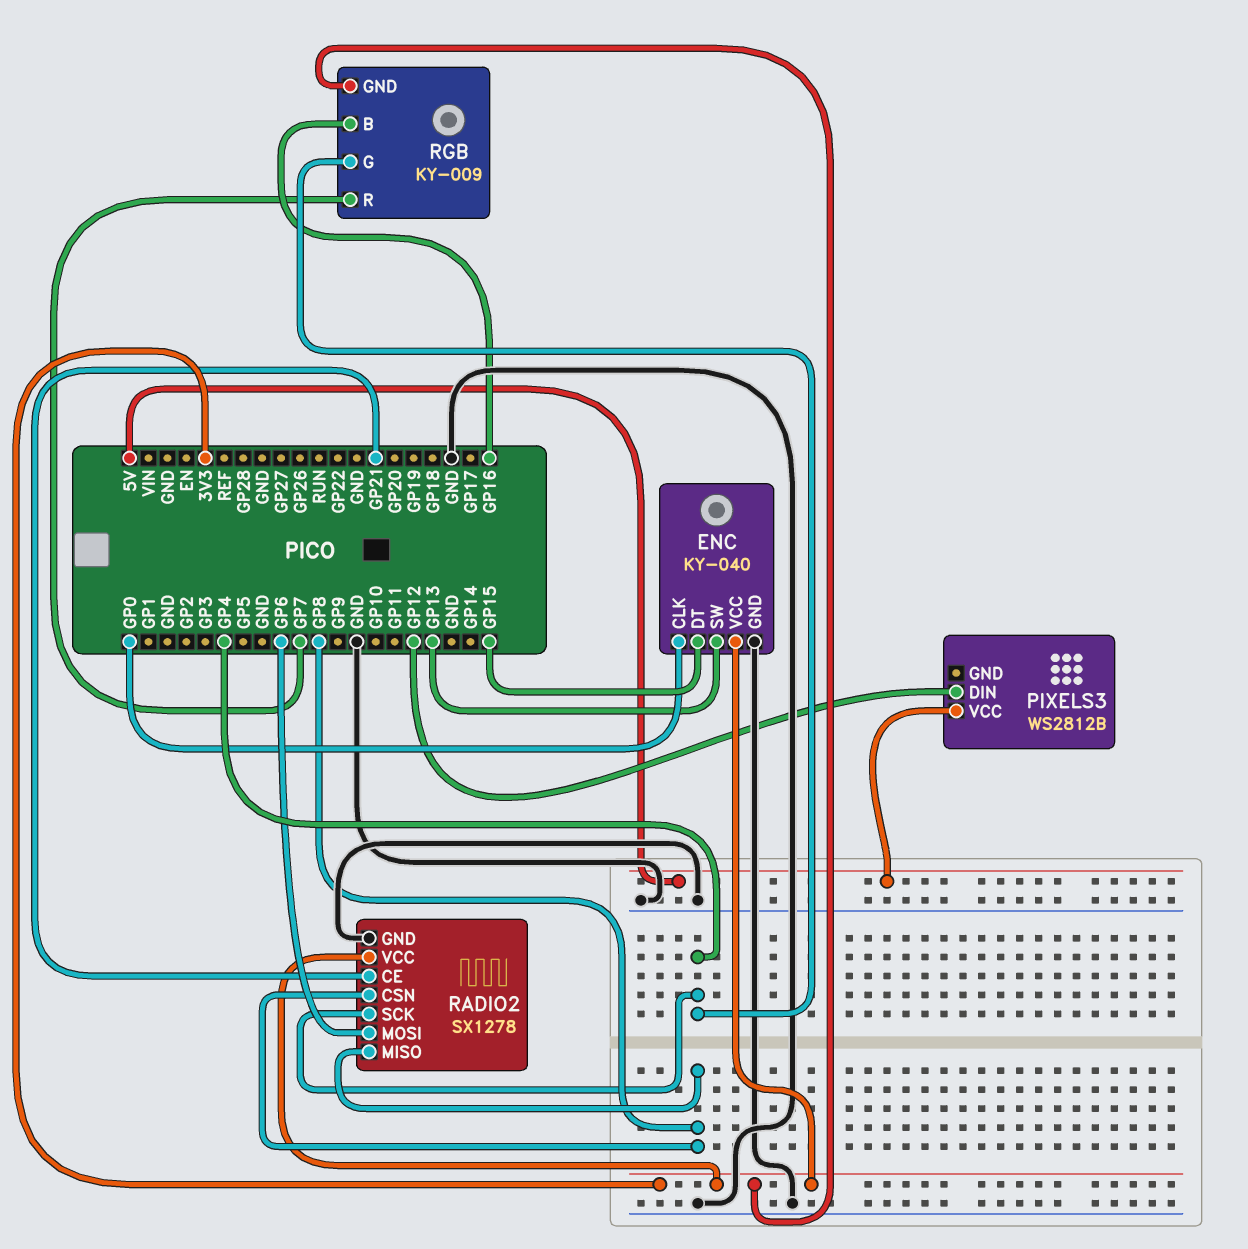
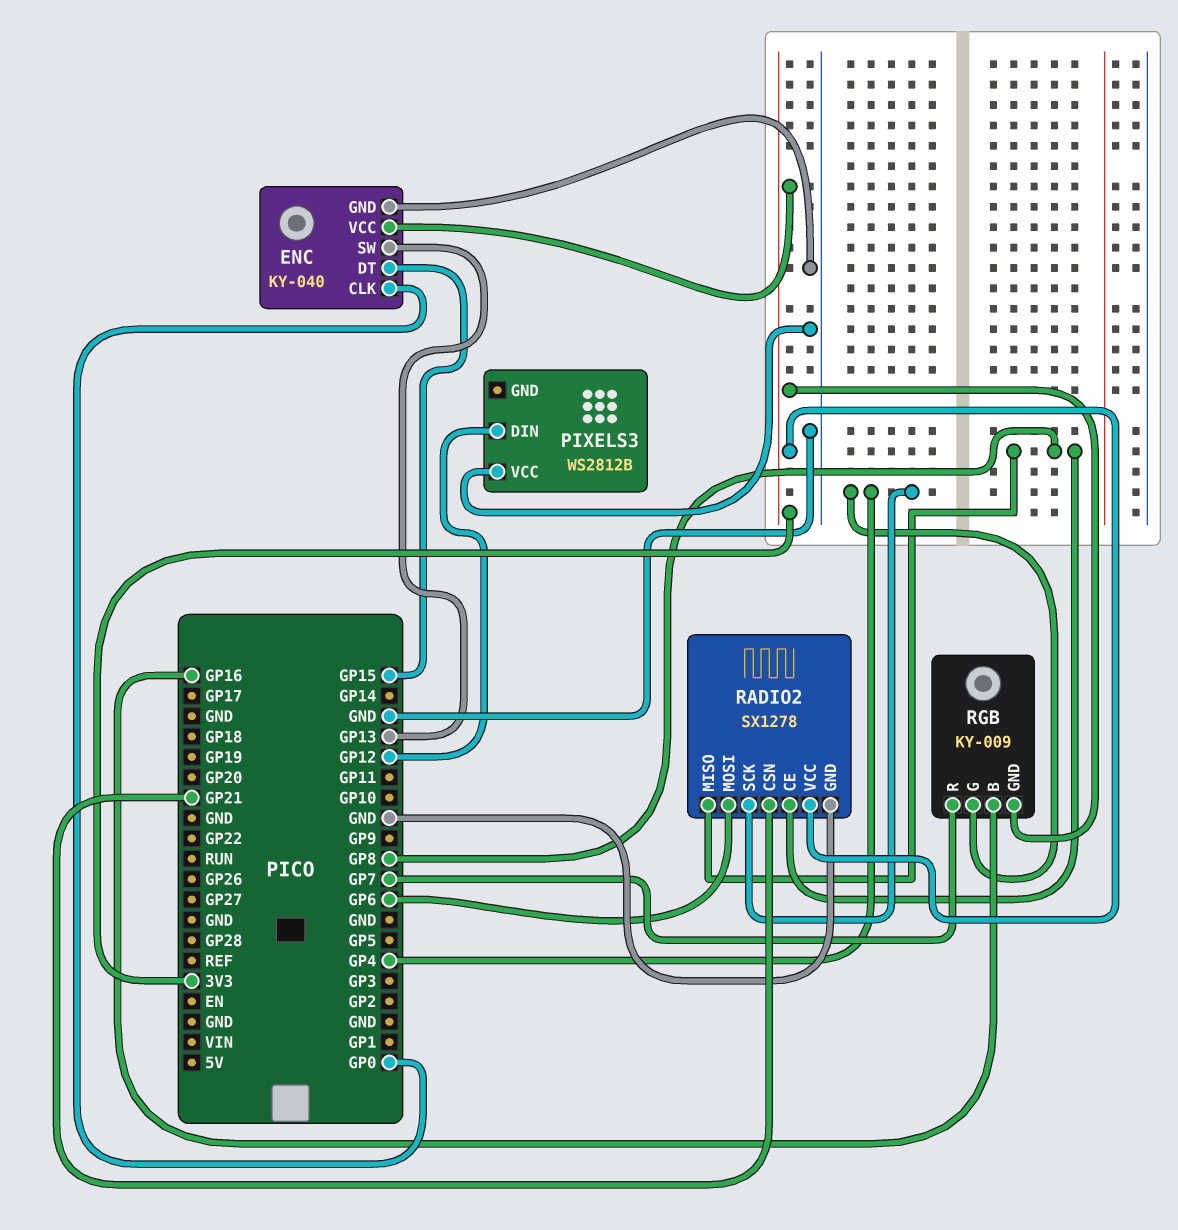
PIXELS3 pin VCC: 5V -> GND
RADIO2 pin CE: GP21 -> GP8
RADIO2 pin CSN: GP8 -> GP21

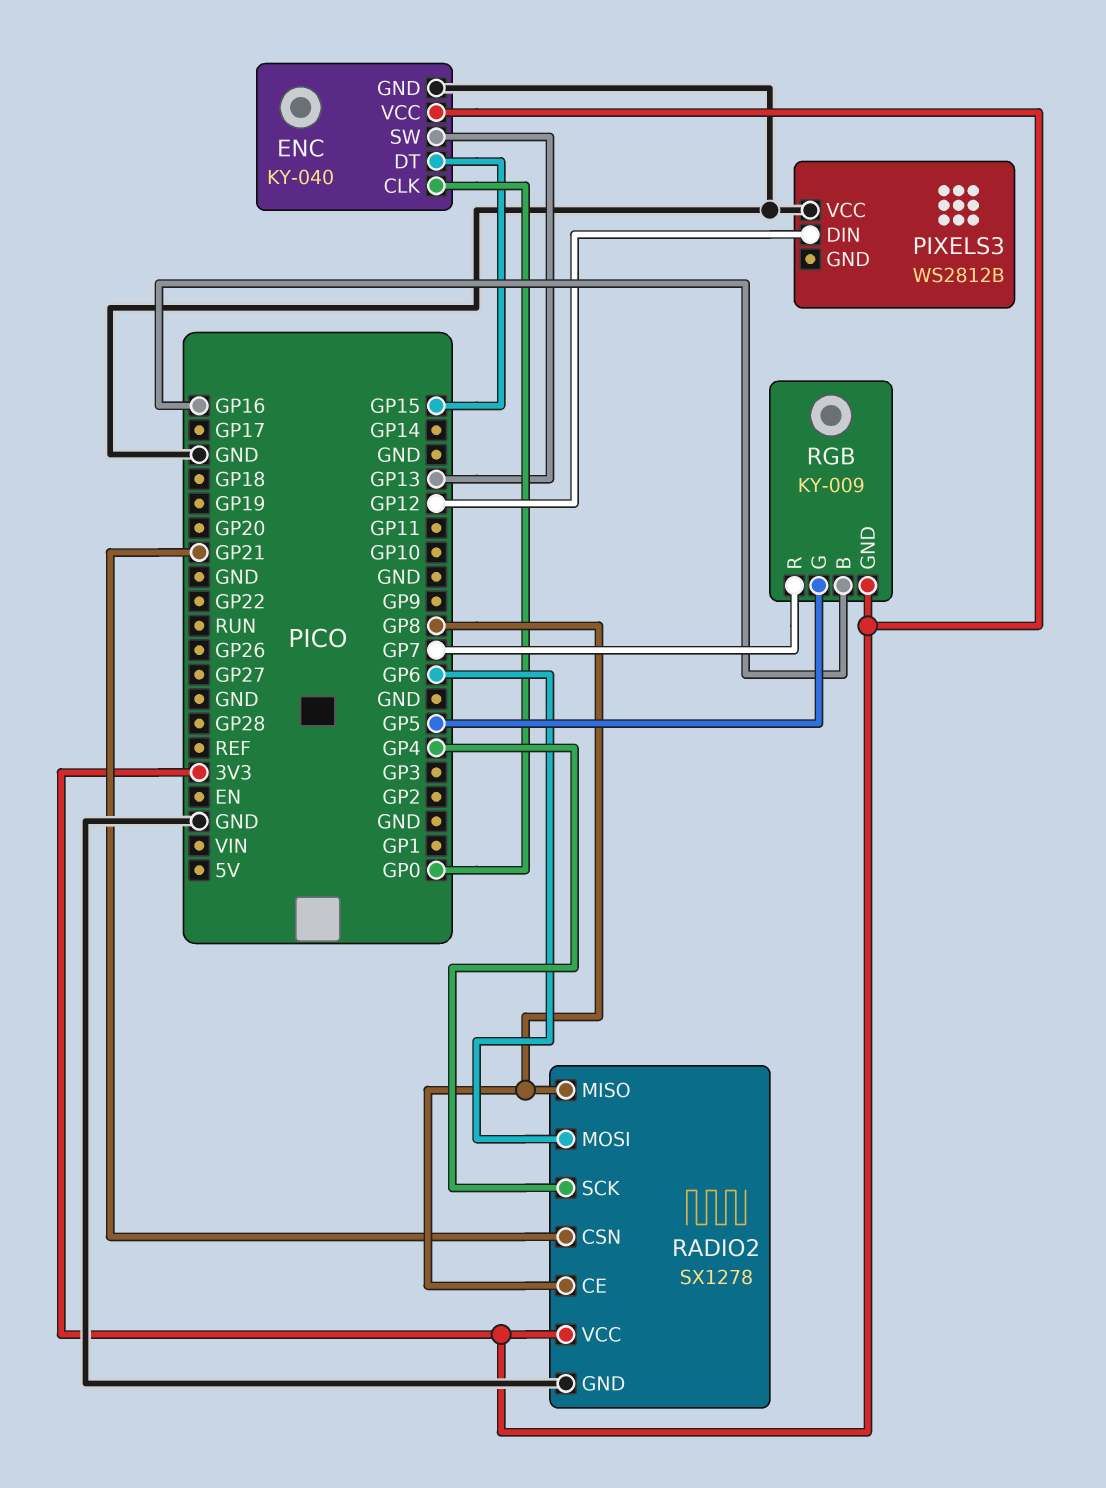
RGB pin G: GP4 -> GP5

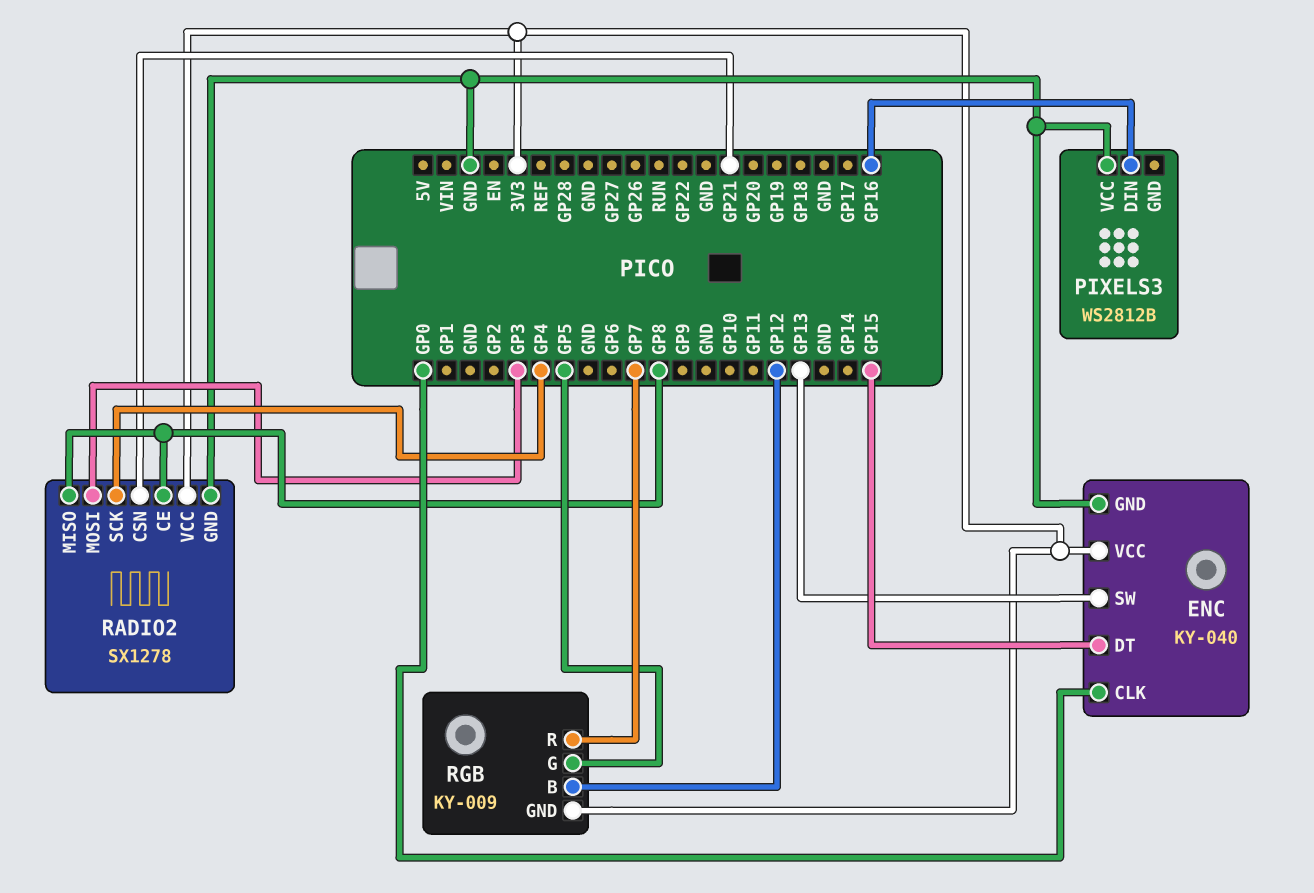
PIXELS3 pin DIN: GP12 -> GP16
RADIO2 pin MOSI: GP6 -> GP3
RGB pin B: GP16 -> GP12

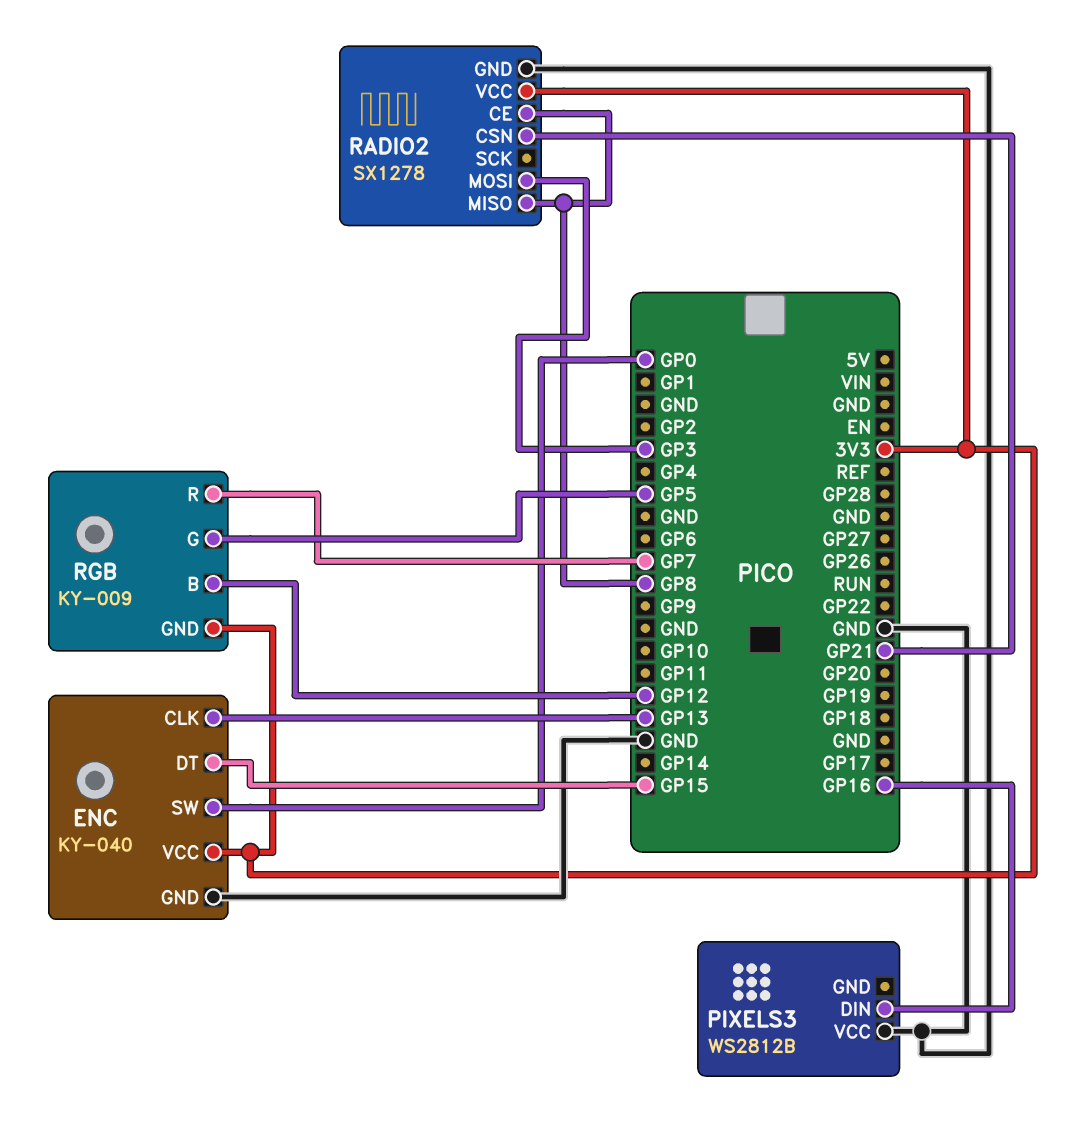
ENC pin CLK: GP0 -> GP13
ENC pin SW: GP13 -> GP0
RADIO2 pin SCK: GP4 -> none

